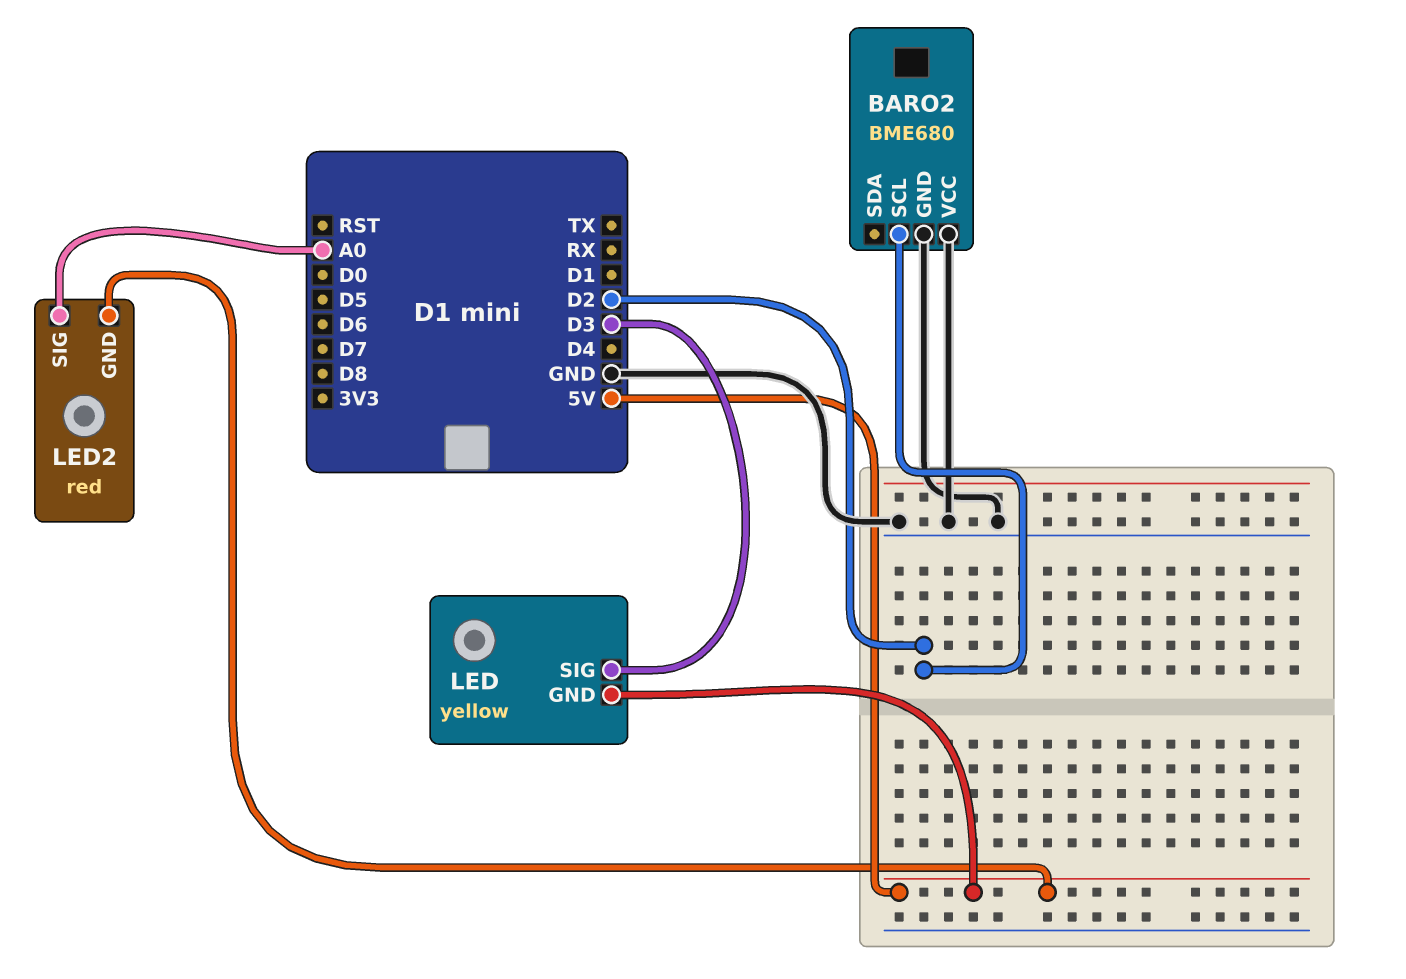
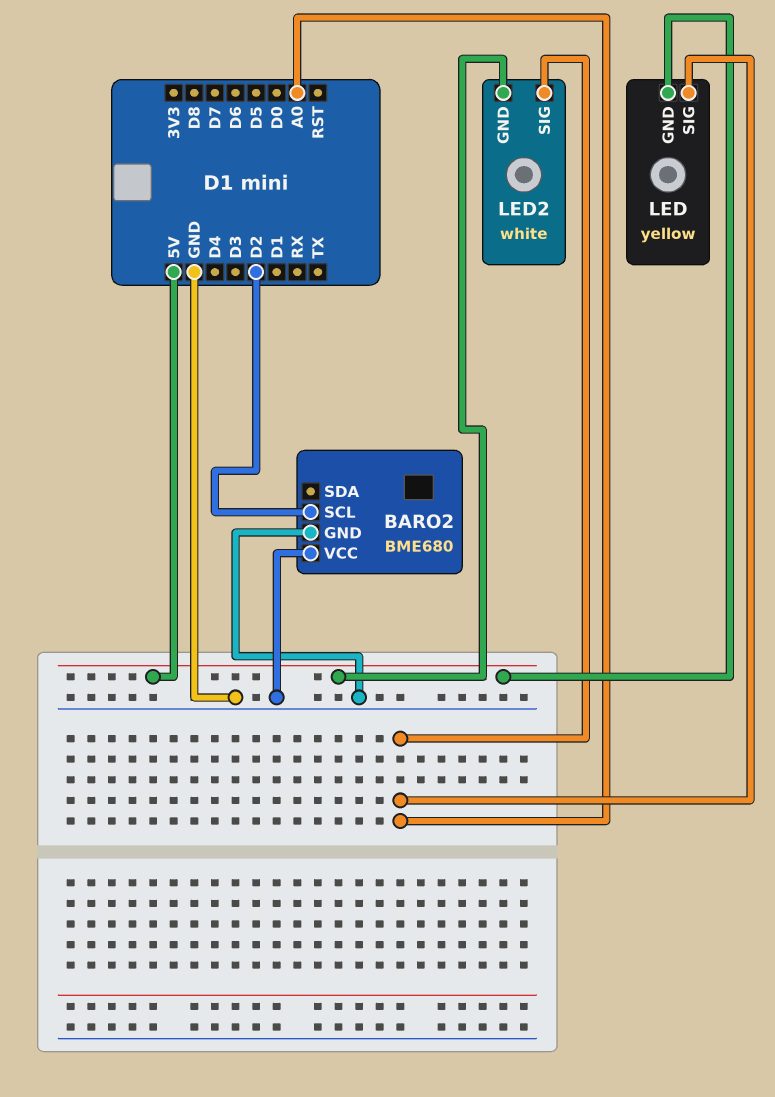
LED pin SIG: D3 -> A0
LED2: red -> white

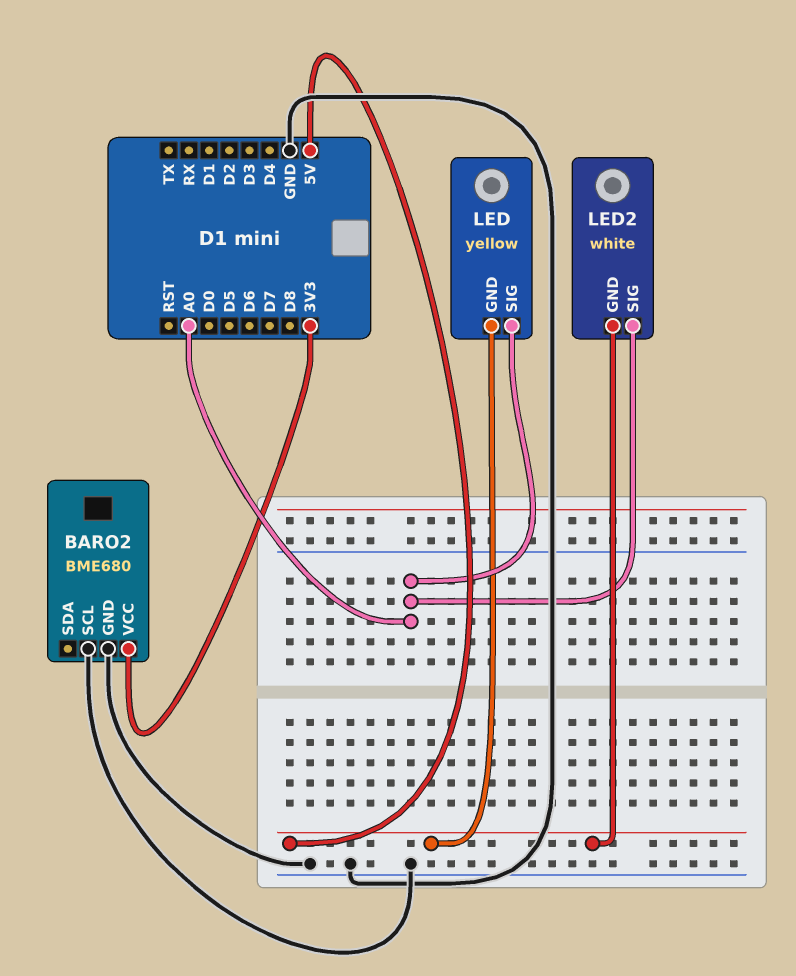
BARO2 pin SCL: D2 -> GND
BARO2 pin VCC: GND -> 3V3

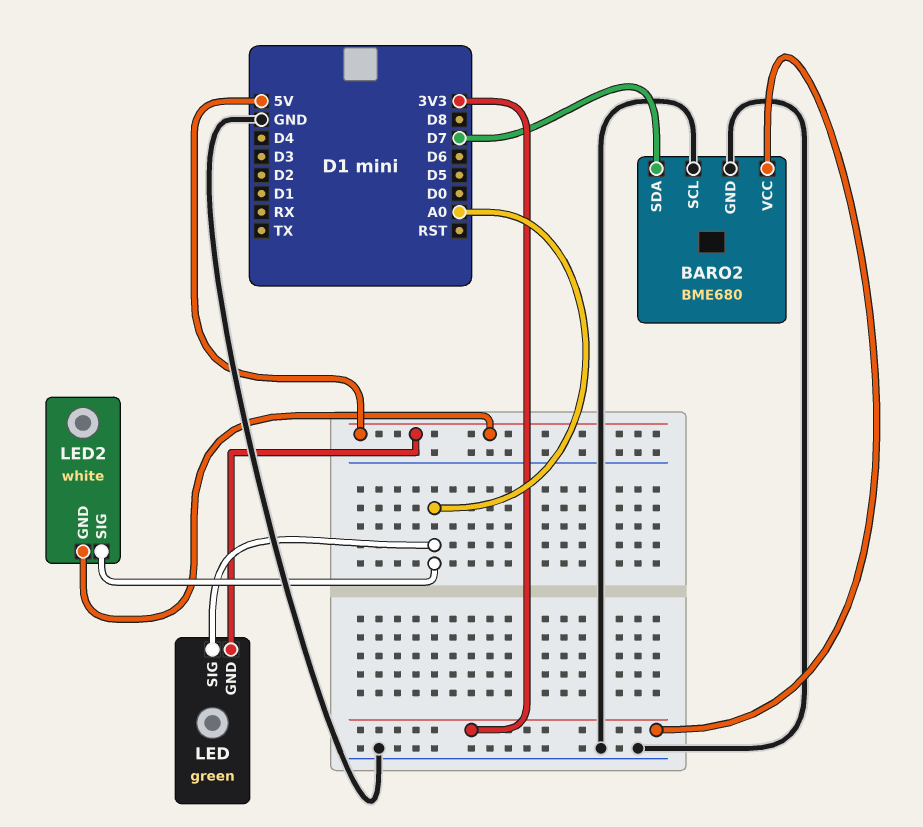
BARO2 pin SDA: none -> D7
LED: yellow -> green

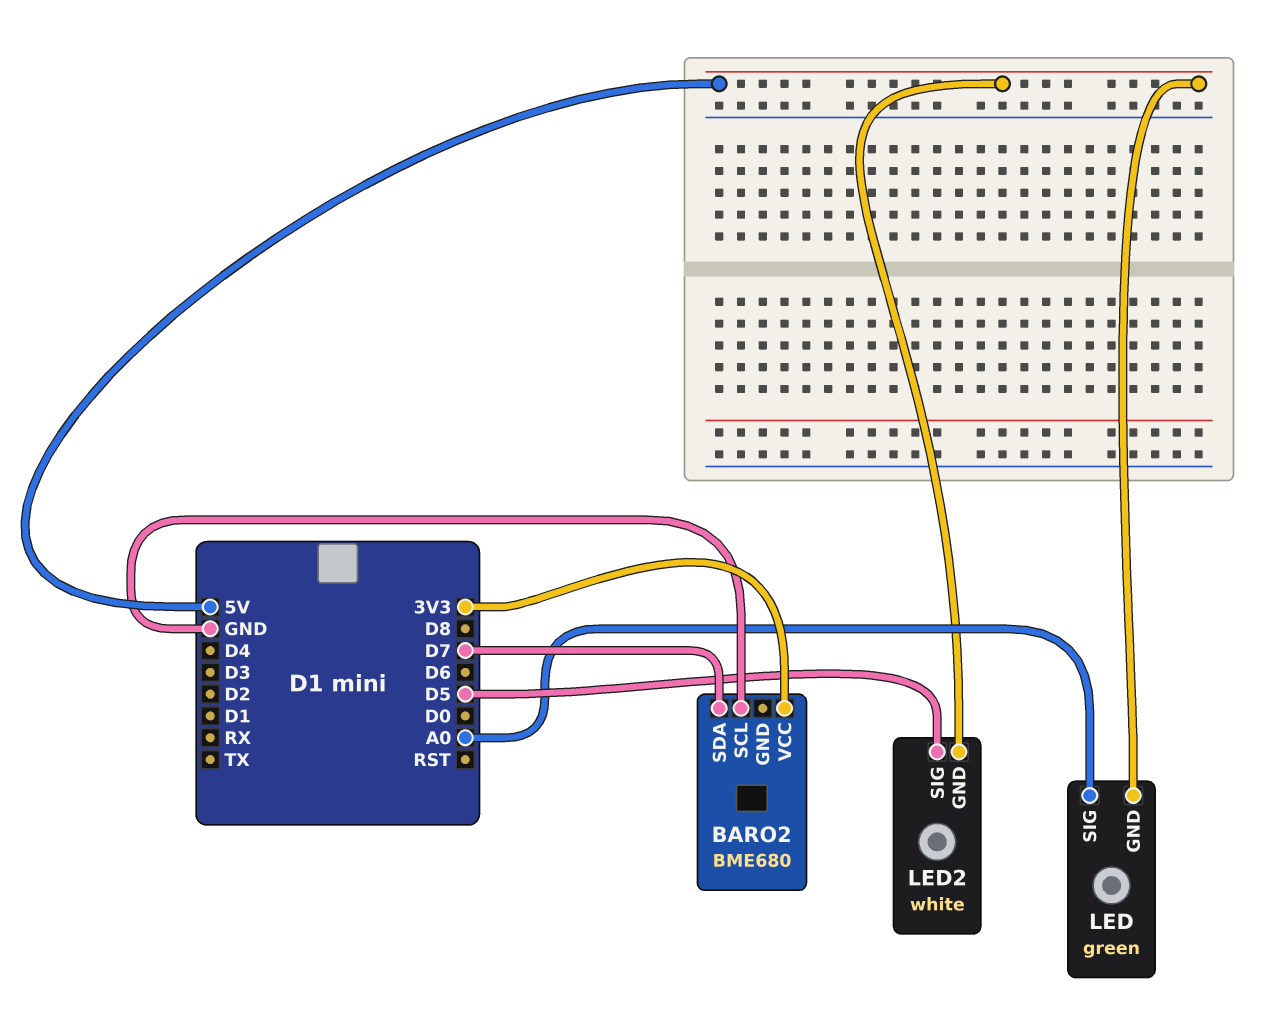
BARO2 pin GND: GND -> none
LED2 pin SIG: A0 -> D5

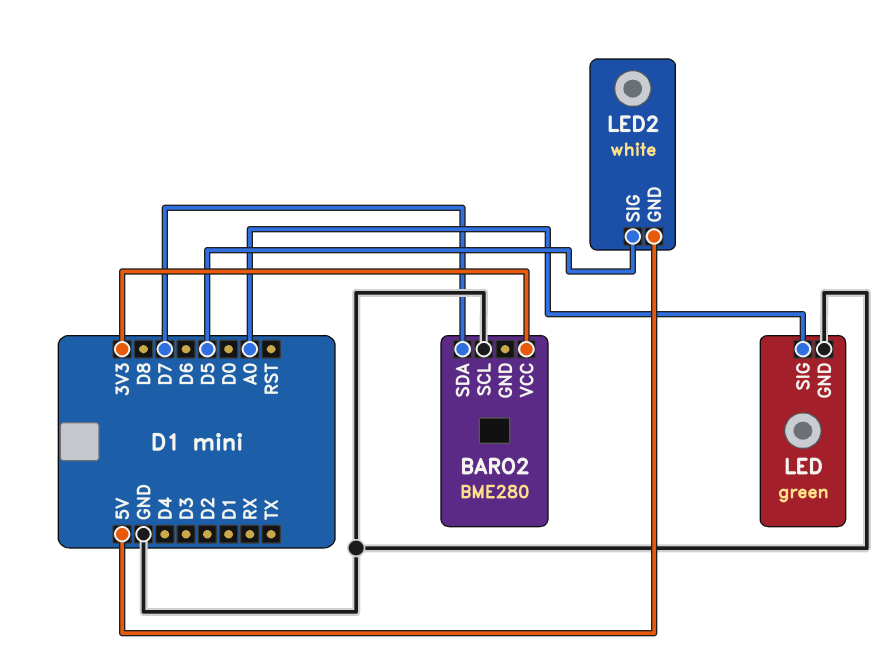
BARO2: BME680 -> BME280
LED pin GND: 5V -> GND

